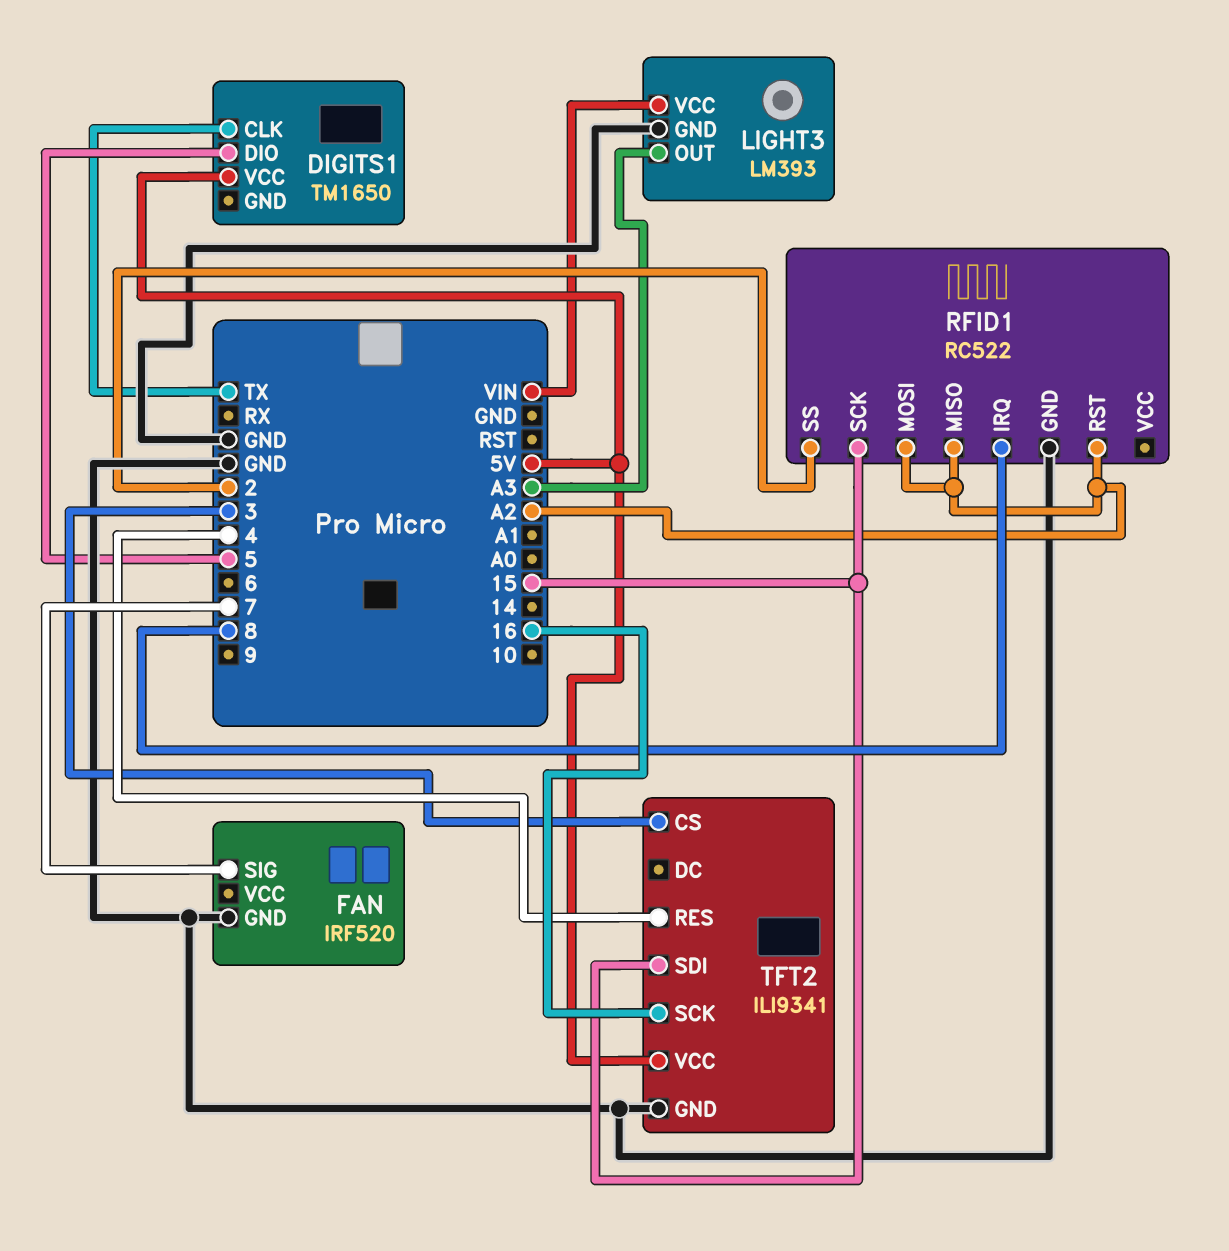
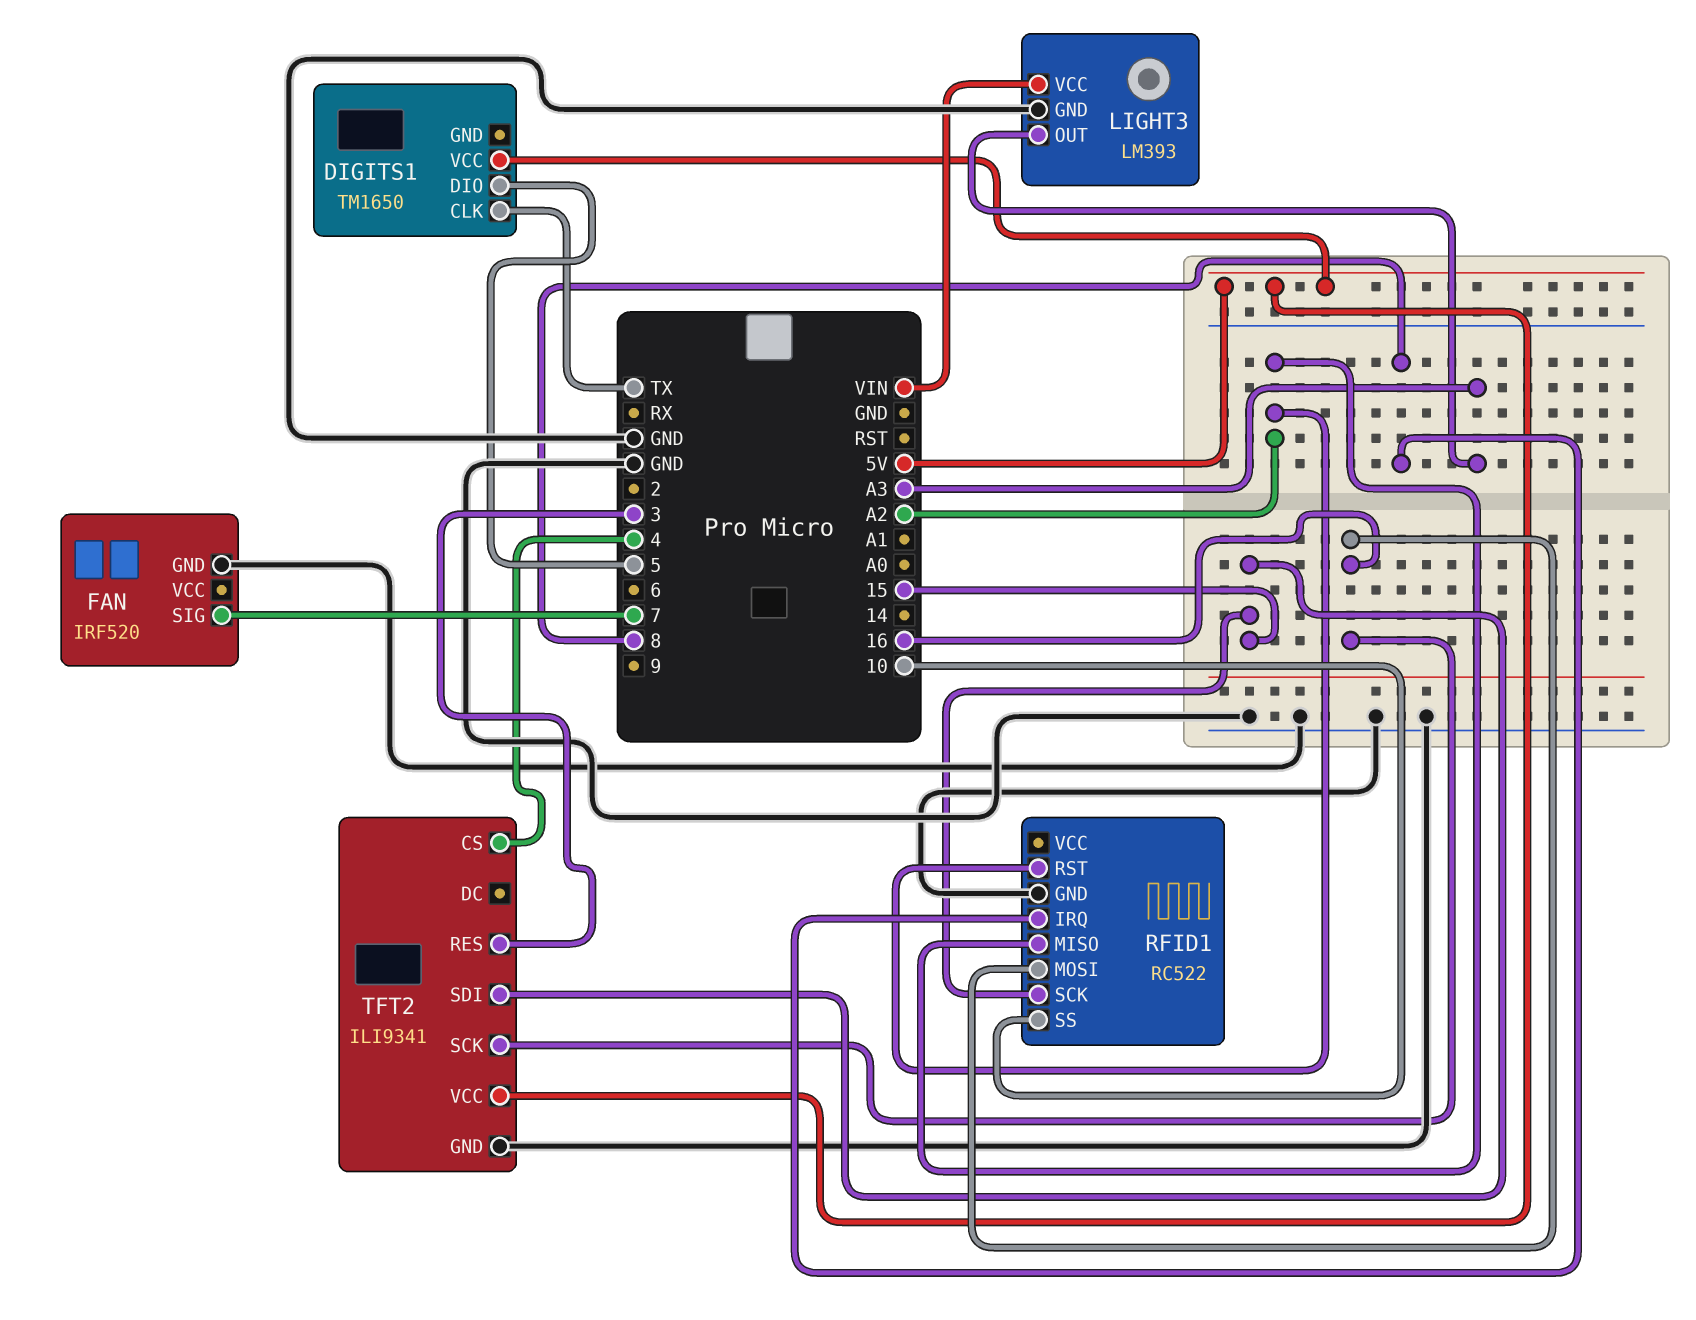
RFID1 pin MOSI: A2 -> 16
RFID1 pin SS: 2 -> 10
TFT2 pin CS: 3 -> 4
TFT2 pin RES: 4 -> 3

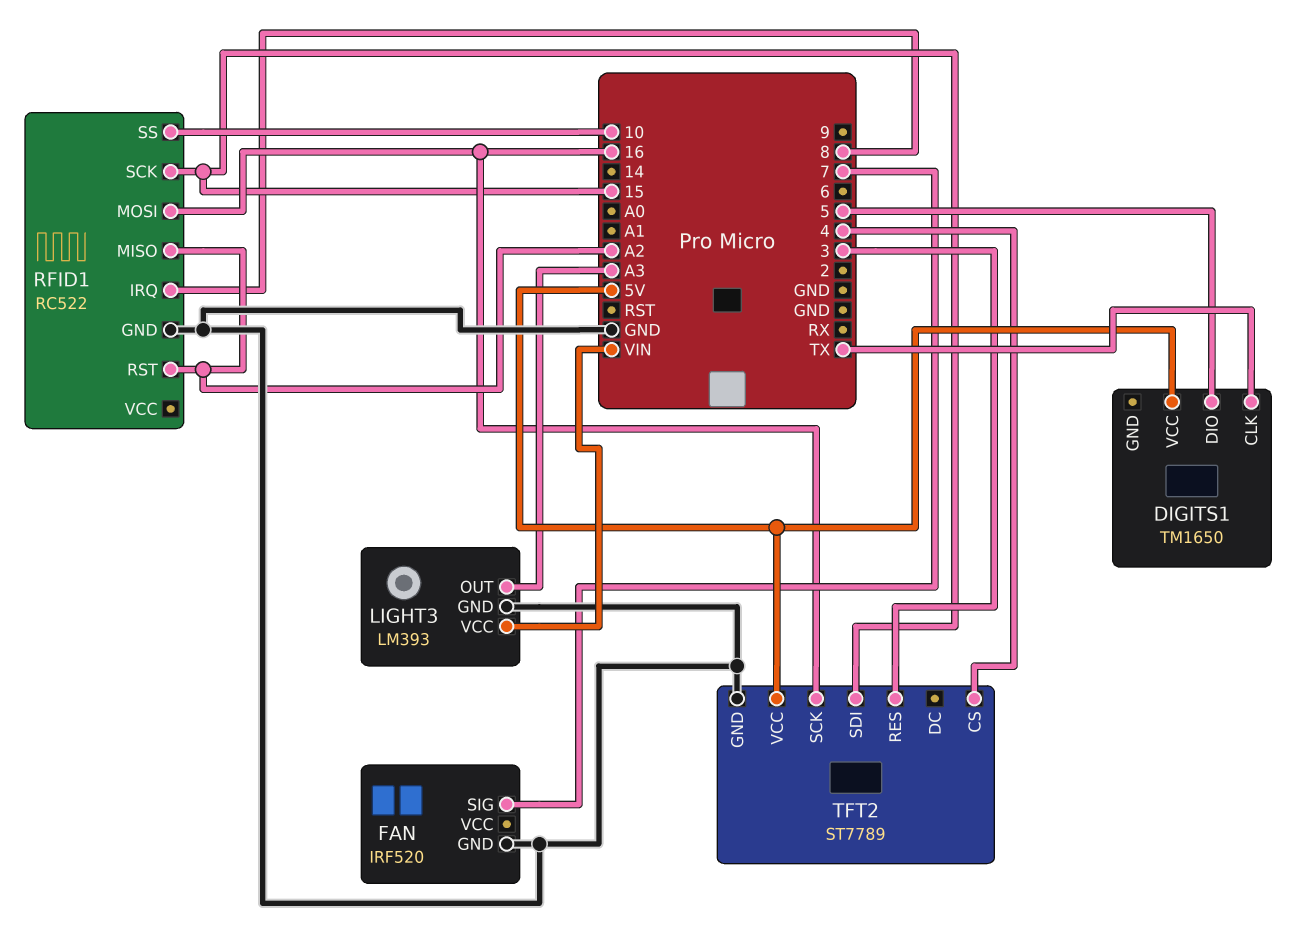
TFT2: ILI9341 -> ST7789

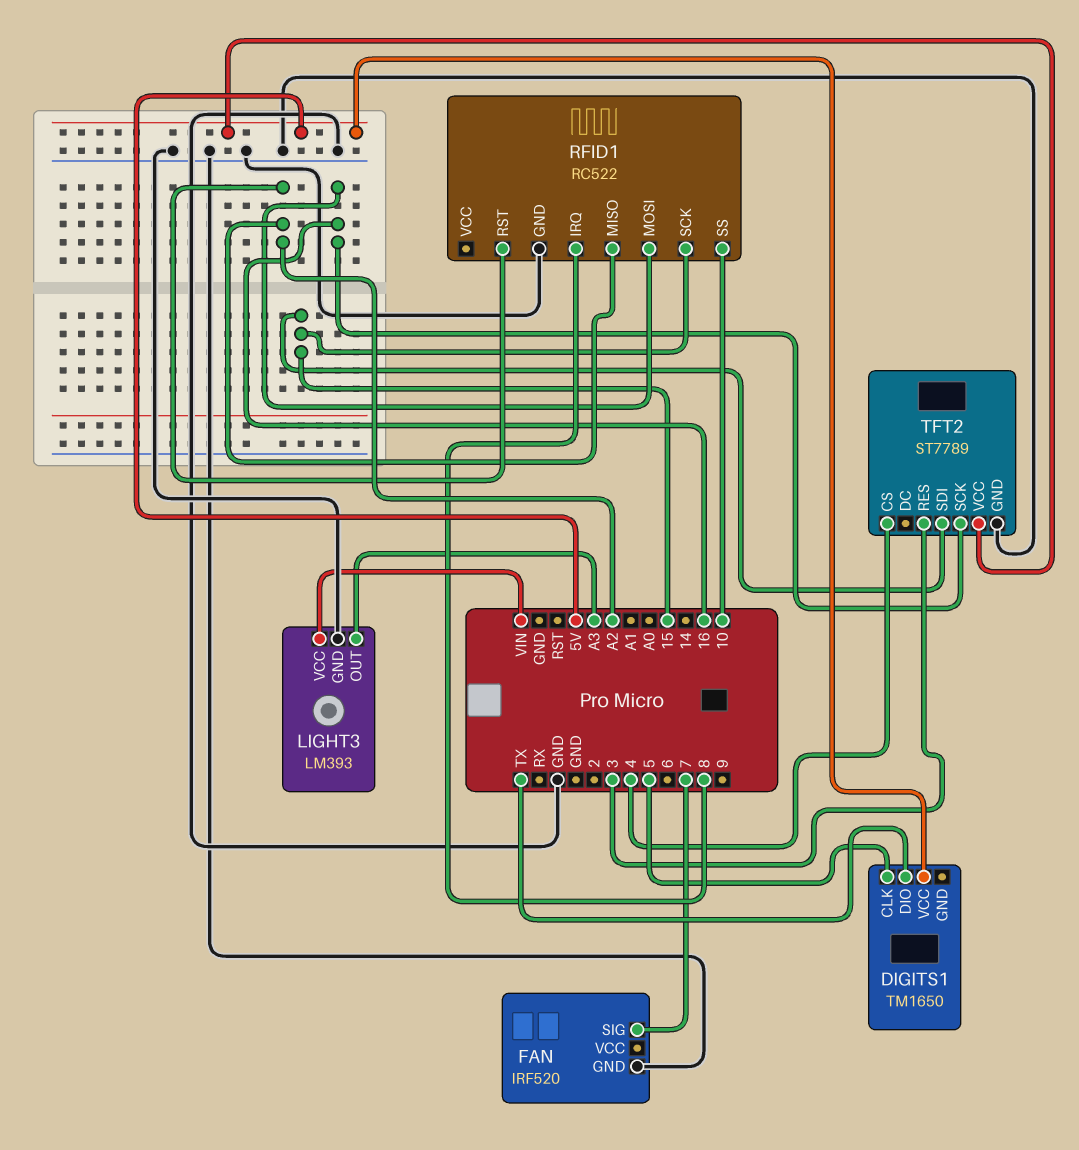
DIGITS1 pin CLK: TX -> 5
DIGITS1 pin DIO: 5 -> TX

